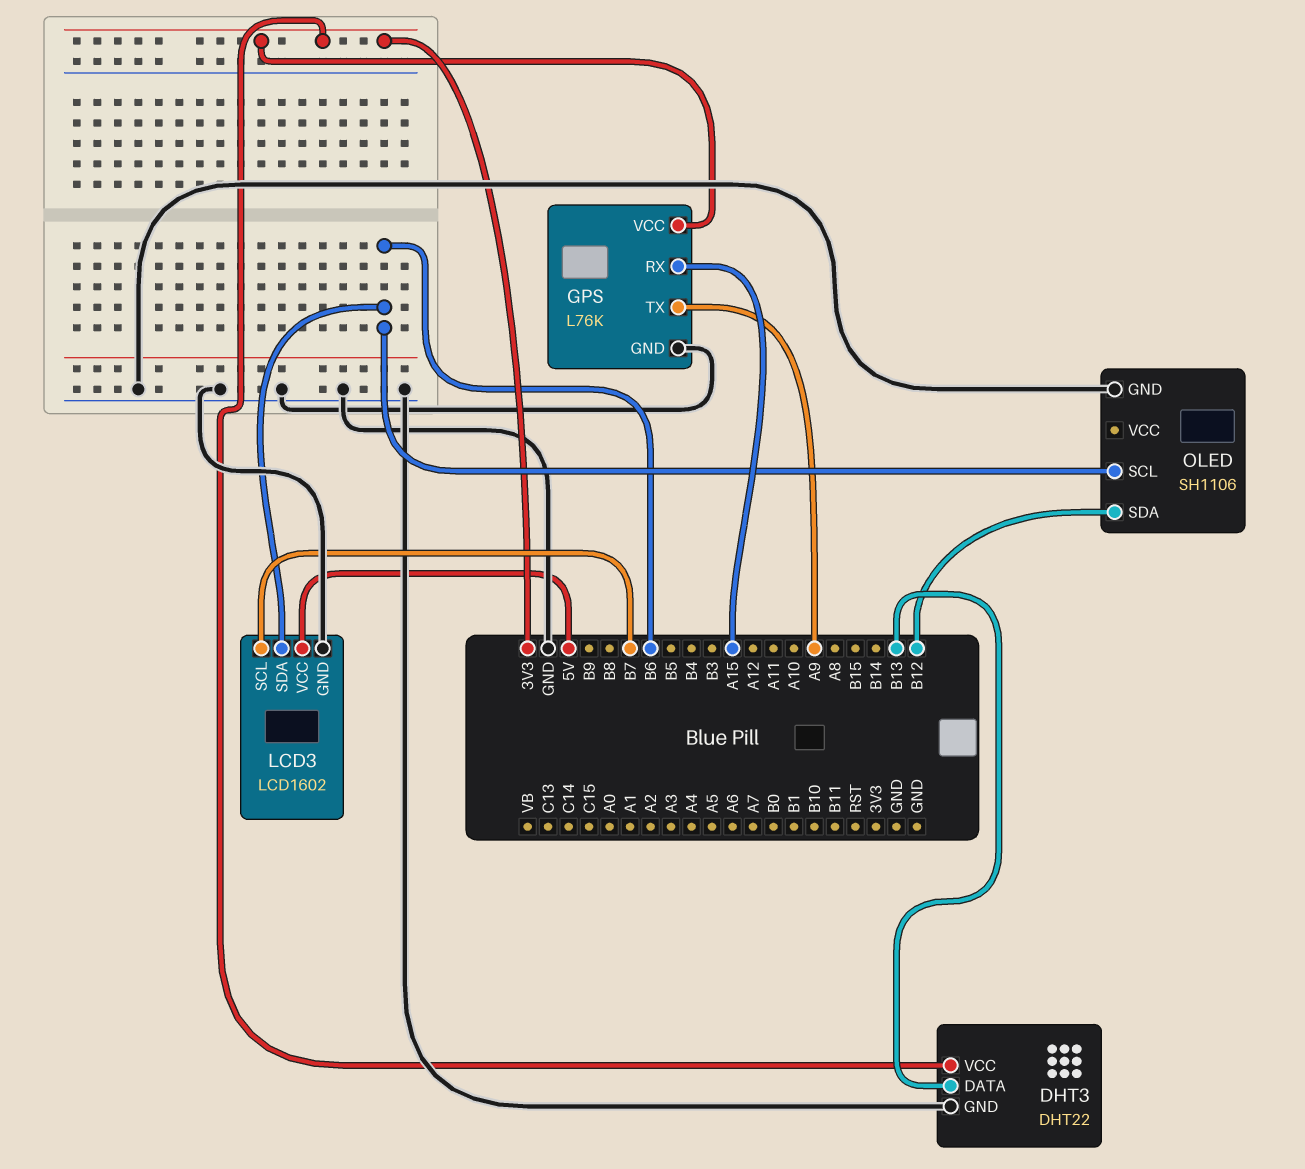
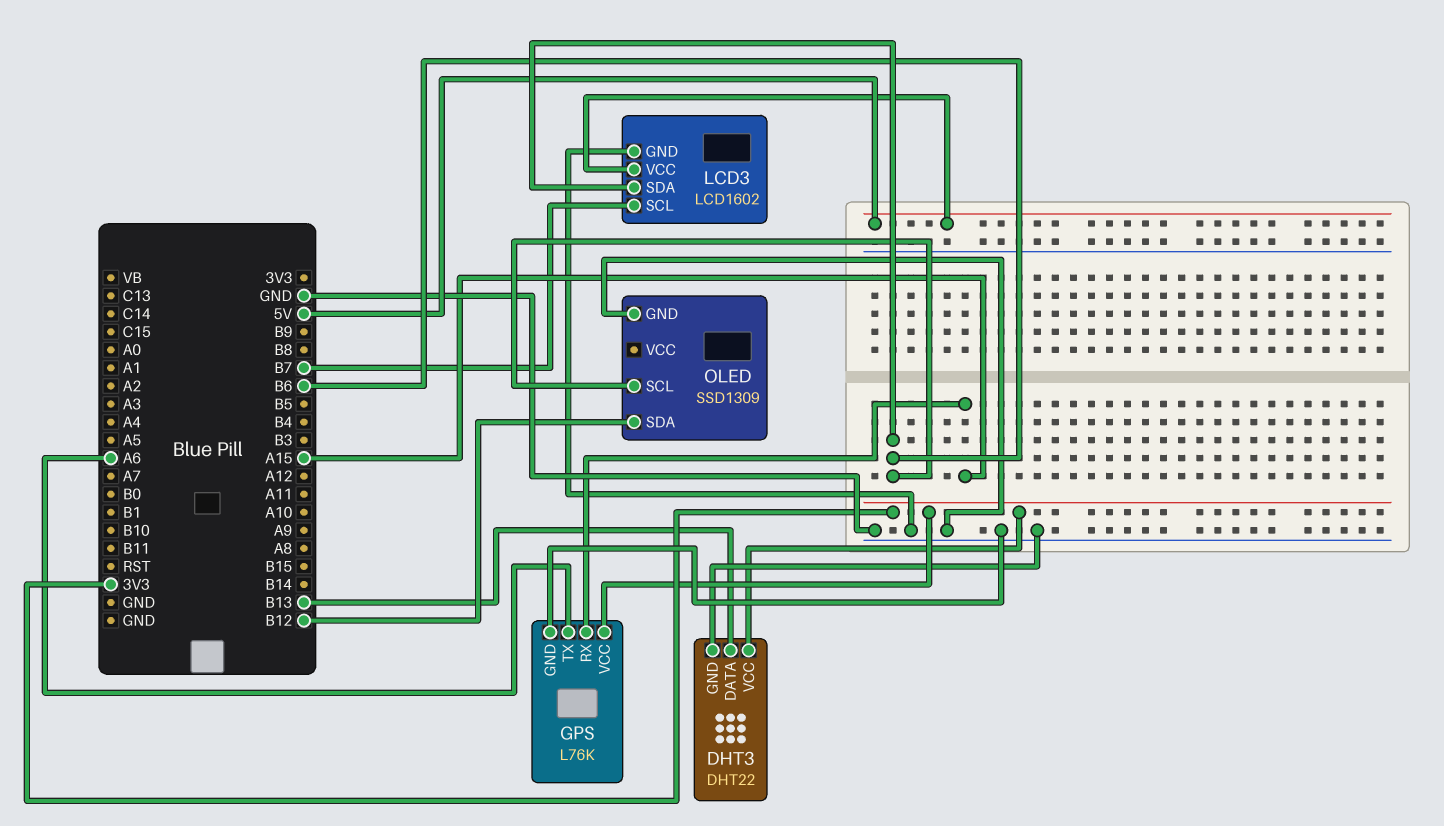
GPS pin TX: A9 -> A6
OLED: SH1106 -> SSD1309

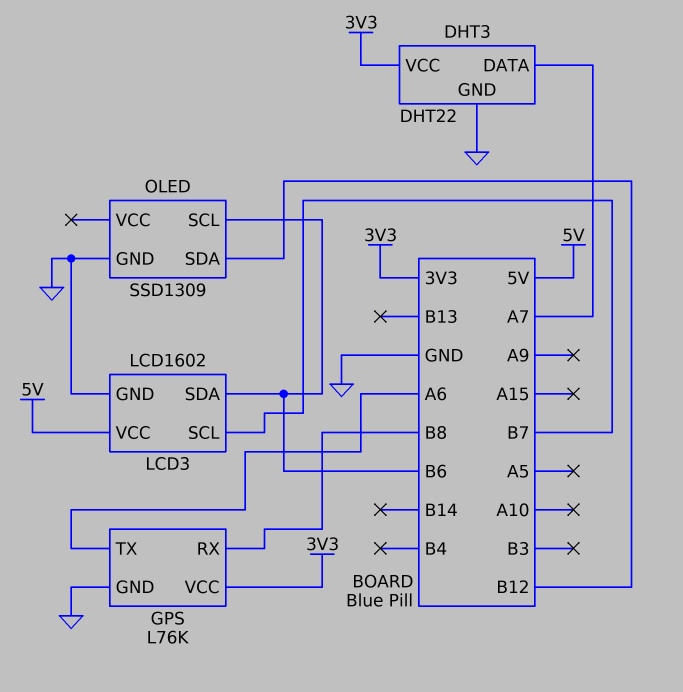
DHT3 pin DATA: B13 -> A7
GPS pin RX: A15 -> B8

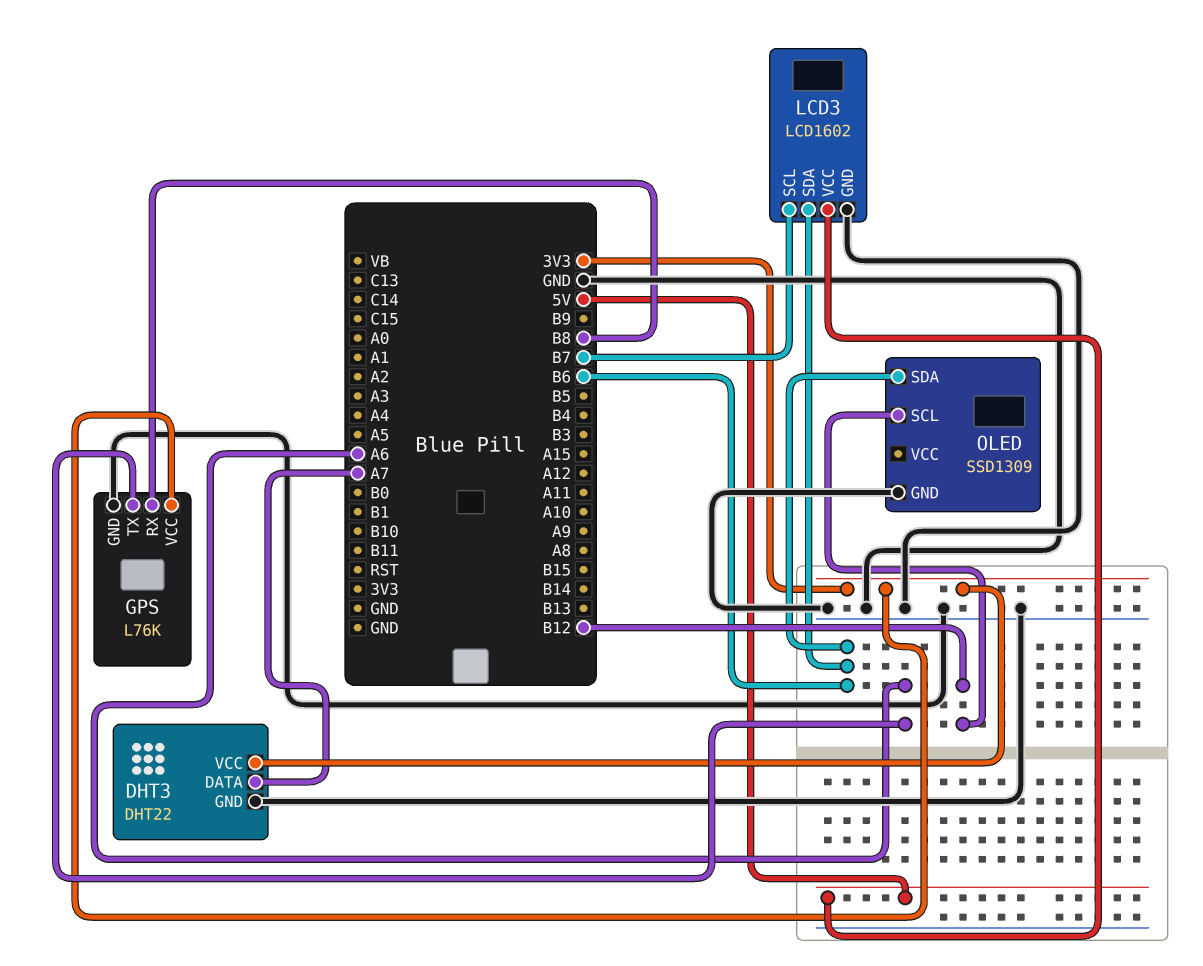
OLED pin SCL: B6 -> B12
OLED pin SDA: B12 -> B6

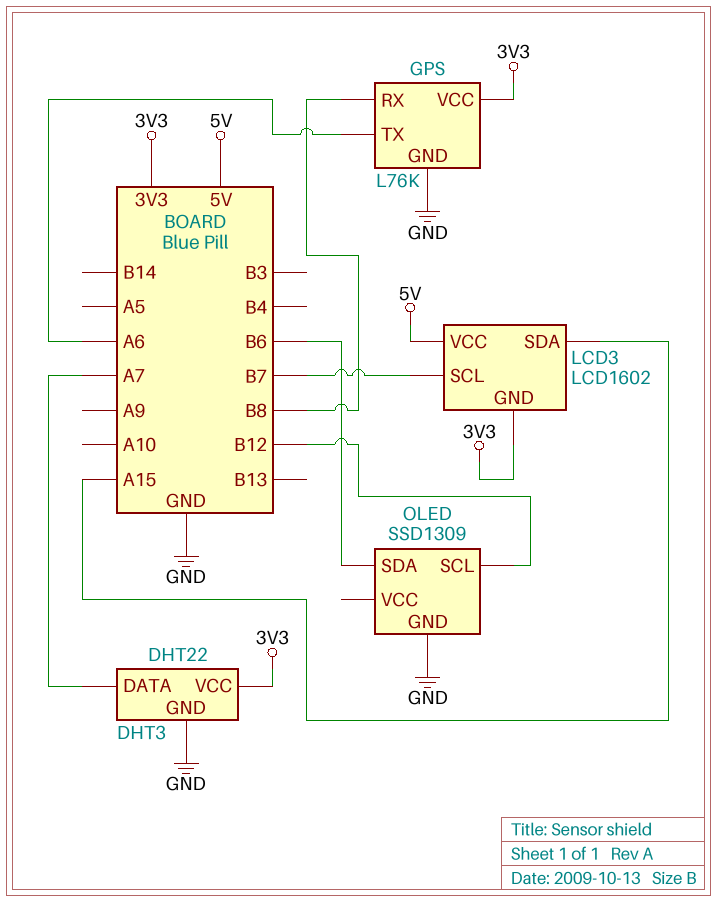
LCD3 pin GND: GND -> 3V3
LCD3 pin SDA: B6 -> A15

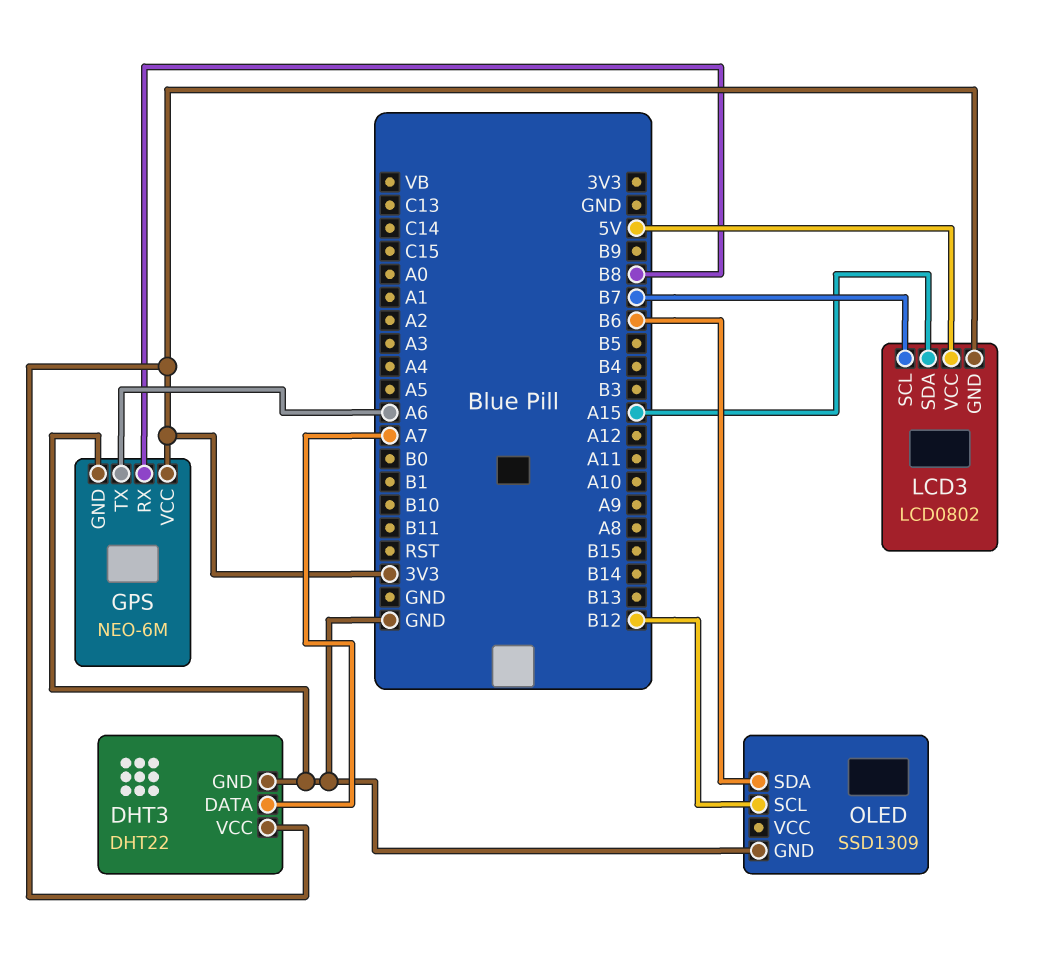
GPS: L76K -> NEO-6M
LCD3: LCD1602 -> LCD0802

